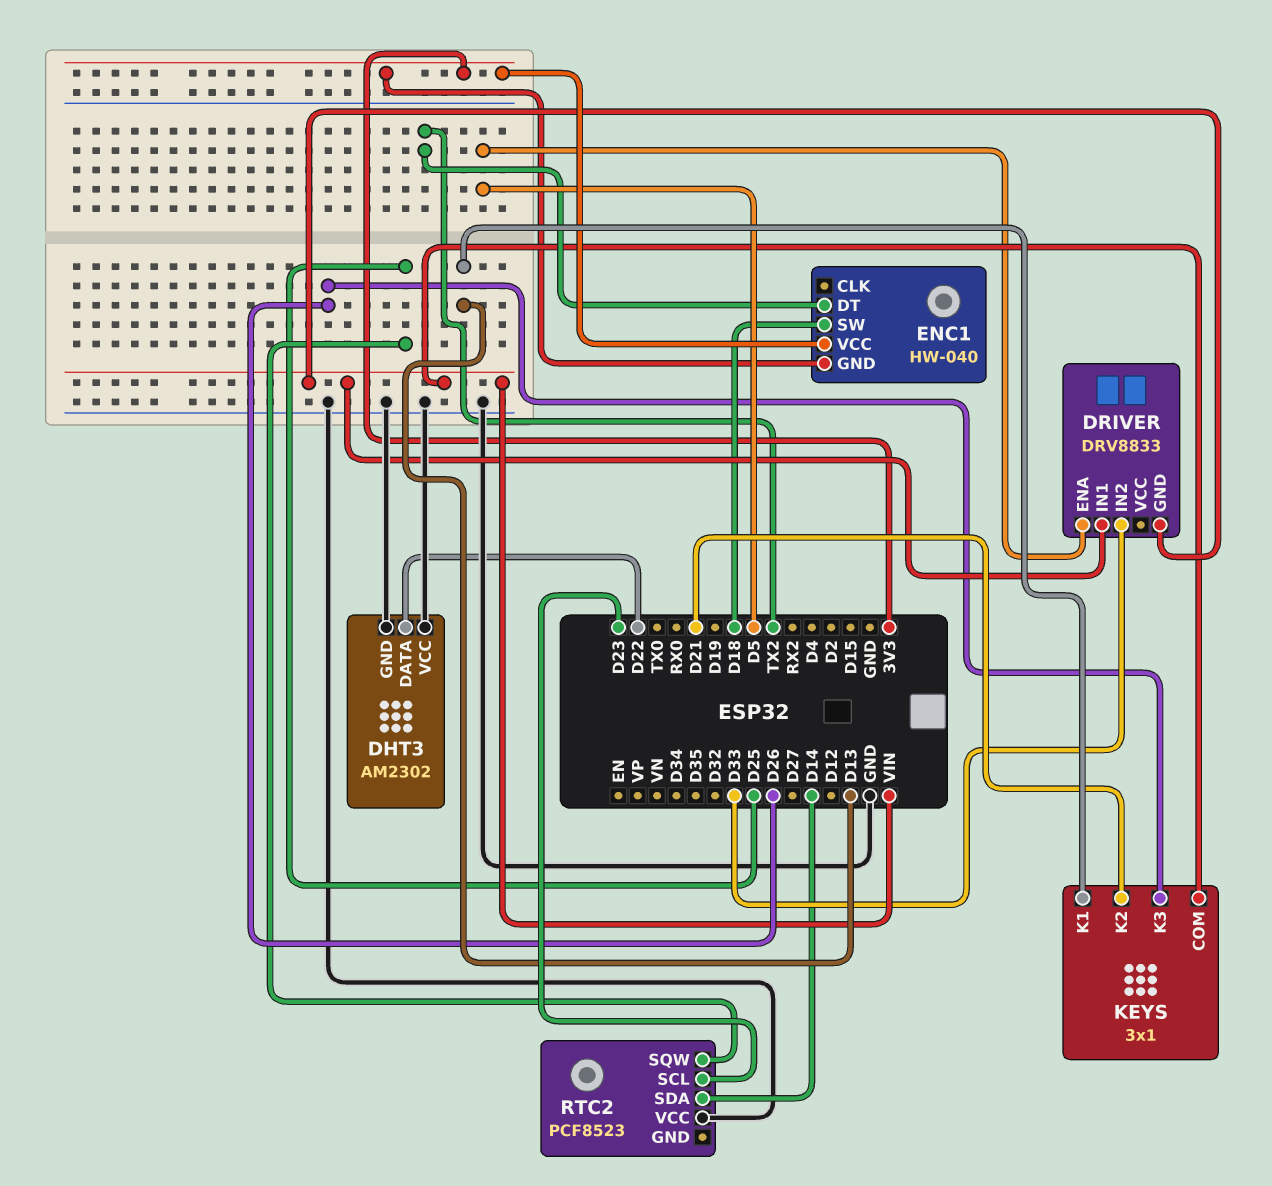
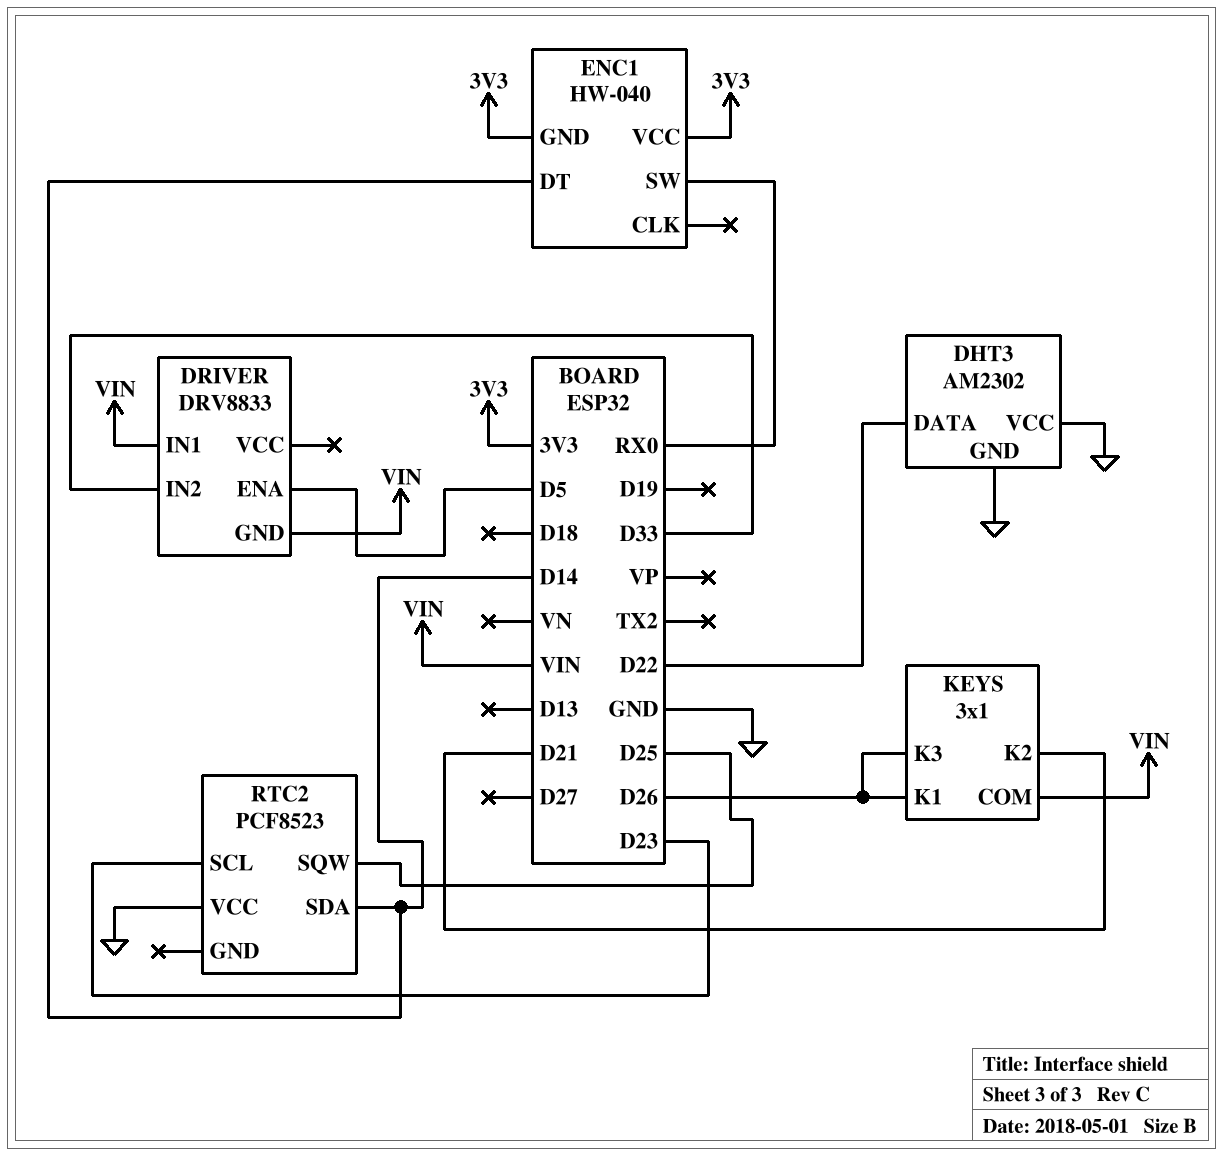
ENC1 pin DT: TX2 -> D14
ENC1 pin SW: D18 -> RX0
KEYS pin K1: D13 -> D26

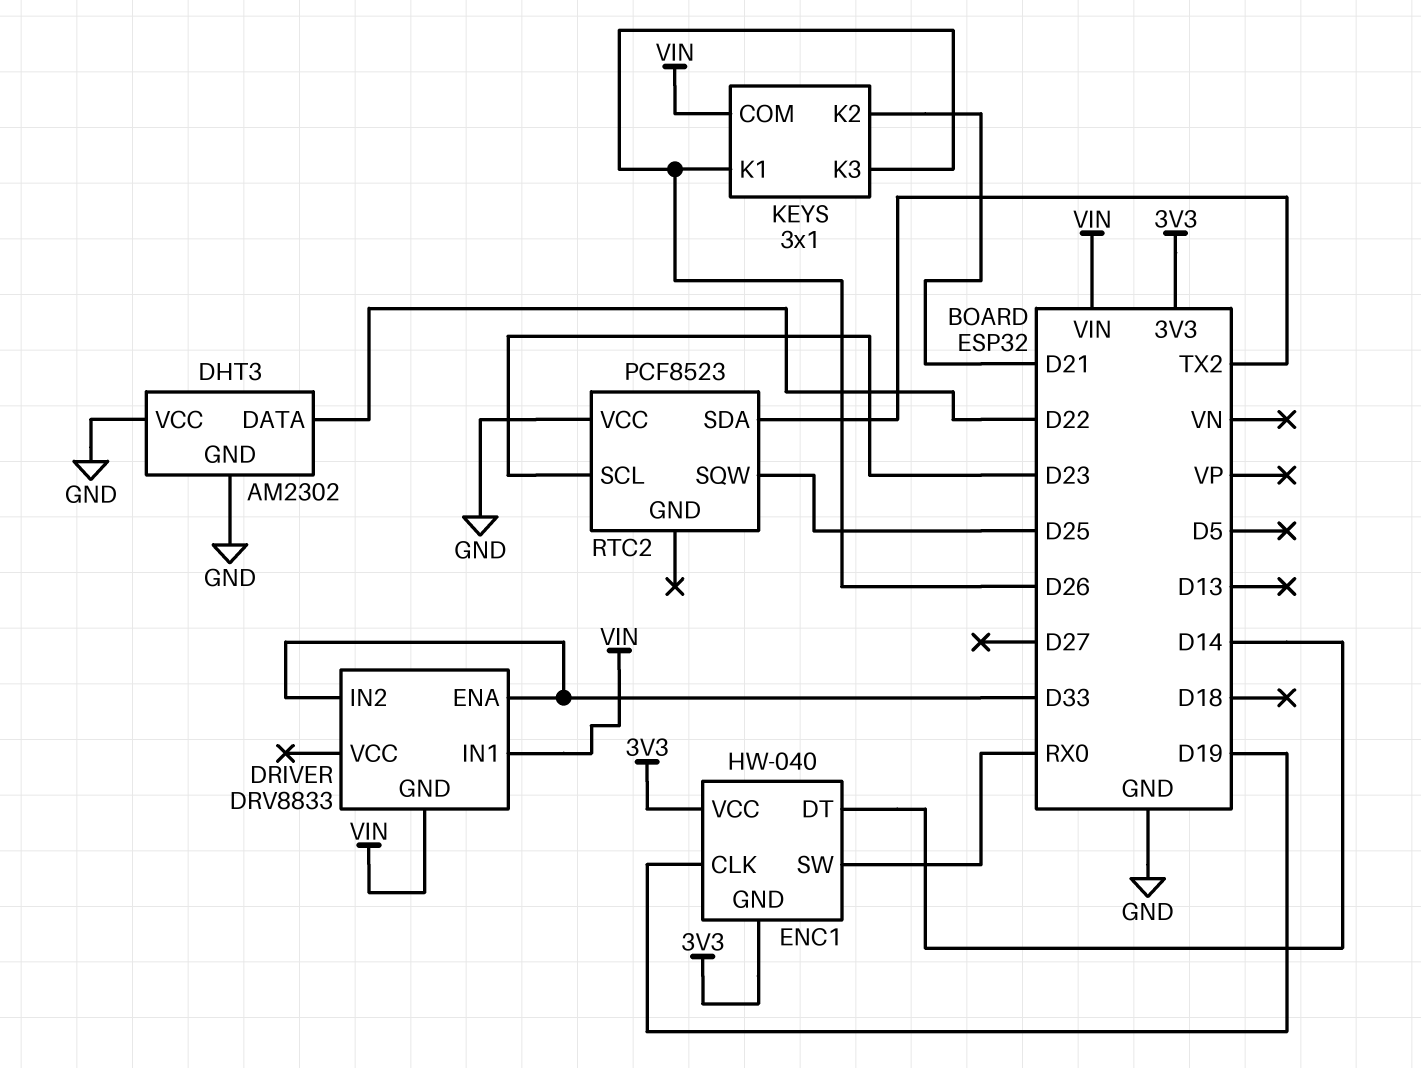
DRIVER pin ENA: D5 -> D33
ENC1 pin CLK: none -> D19
RTC2 pin SDA: D14 -> TX2

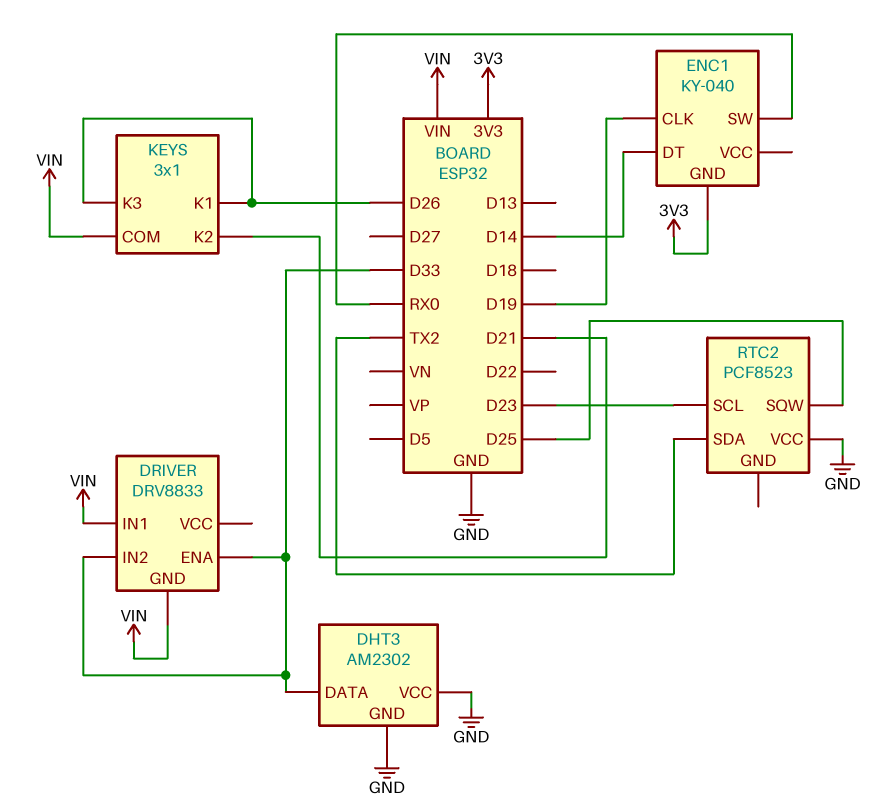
DHT3 pin DATA: D22 -> D33
ENC1: HW-040 -> KY-040
ENC1 pin VCC: 3V3 -> none

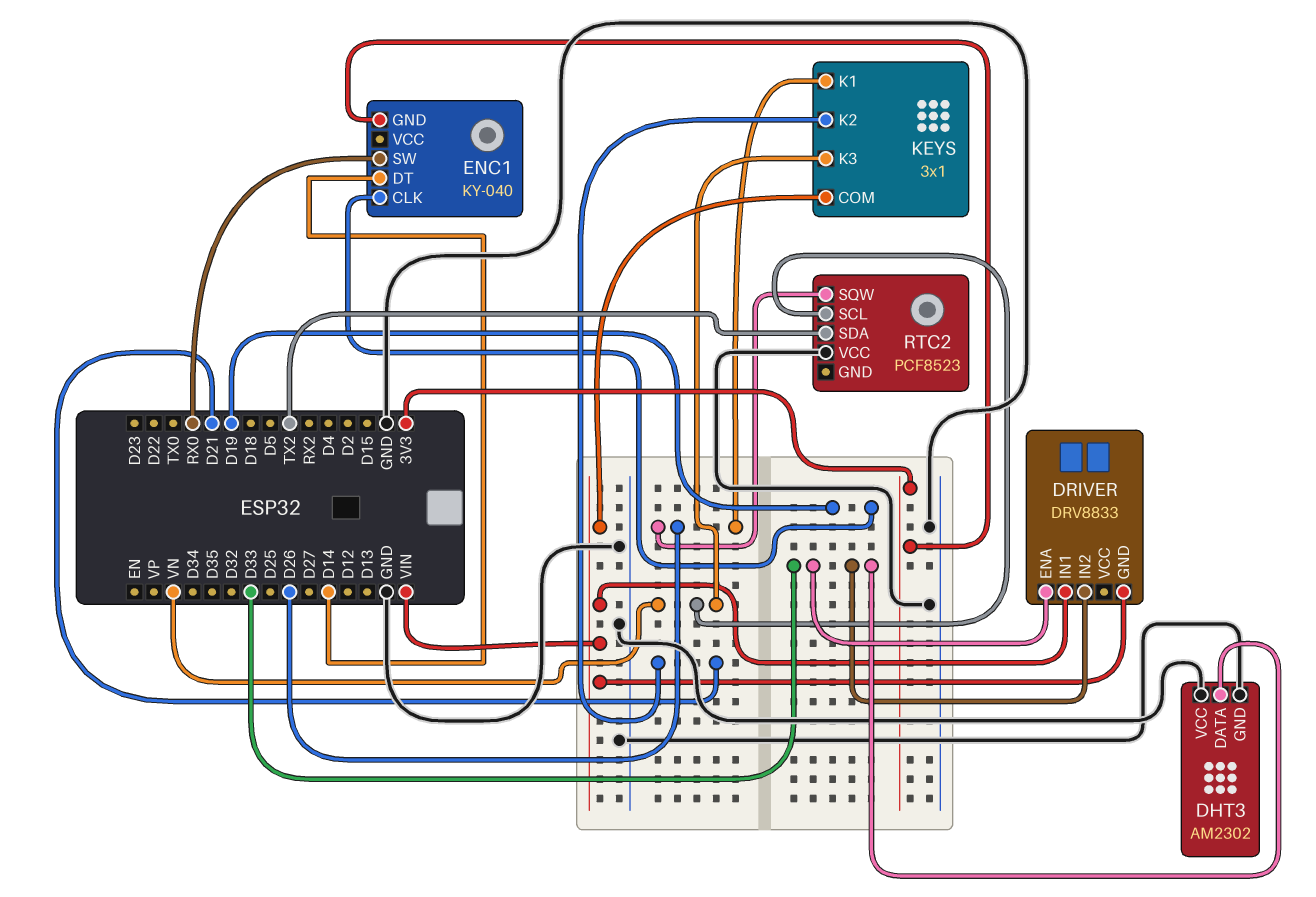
KEYS pin K3: D26 -> VN
RTC2 pin SCL: D23 -> VN
RTC2 pin SQW: D25 -> D26

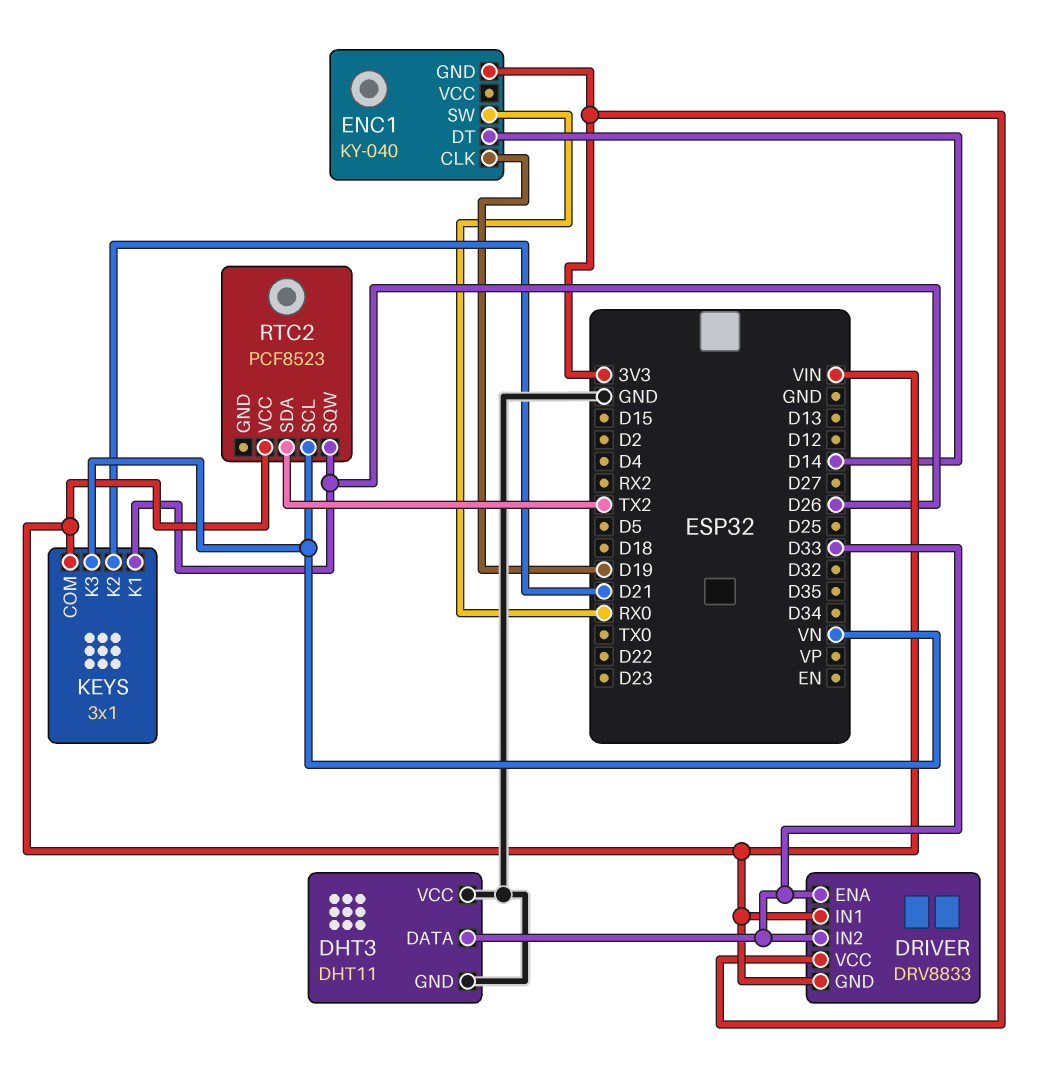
DHT3: AM2302 -> DHT11
DRIVER pin VCC: none -> 3V3
RTC2 pin VCC: GND -> VIN

